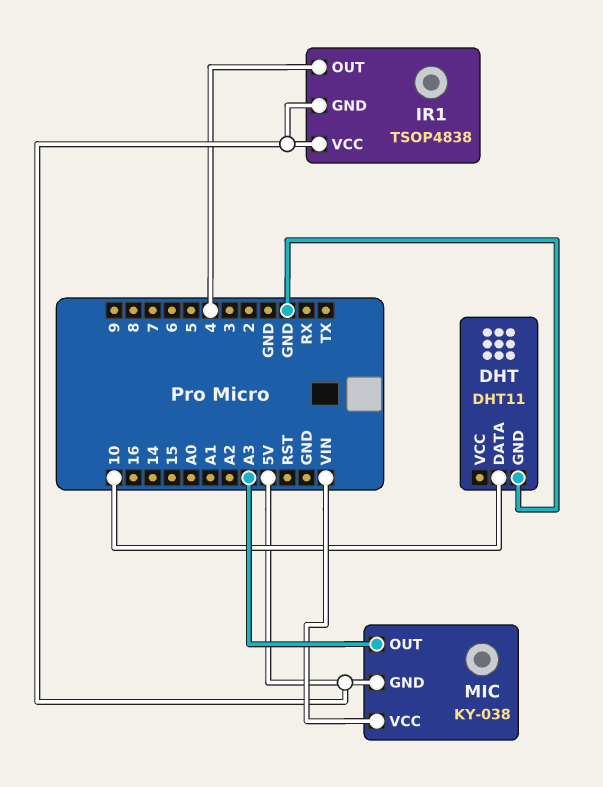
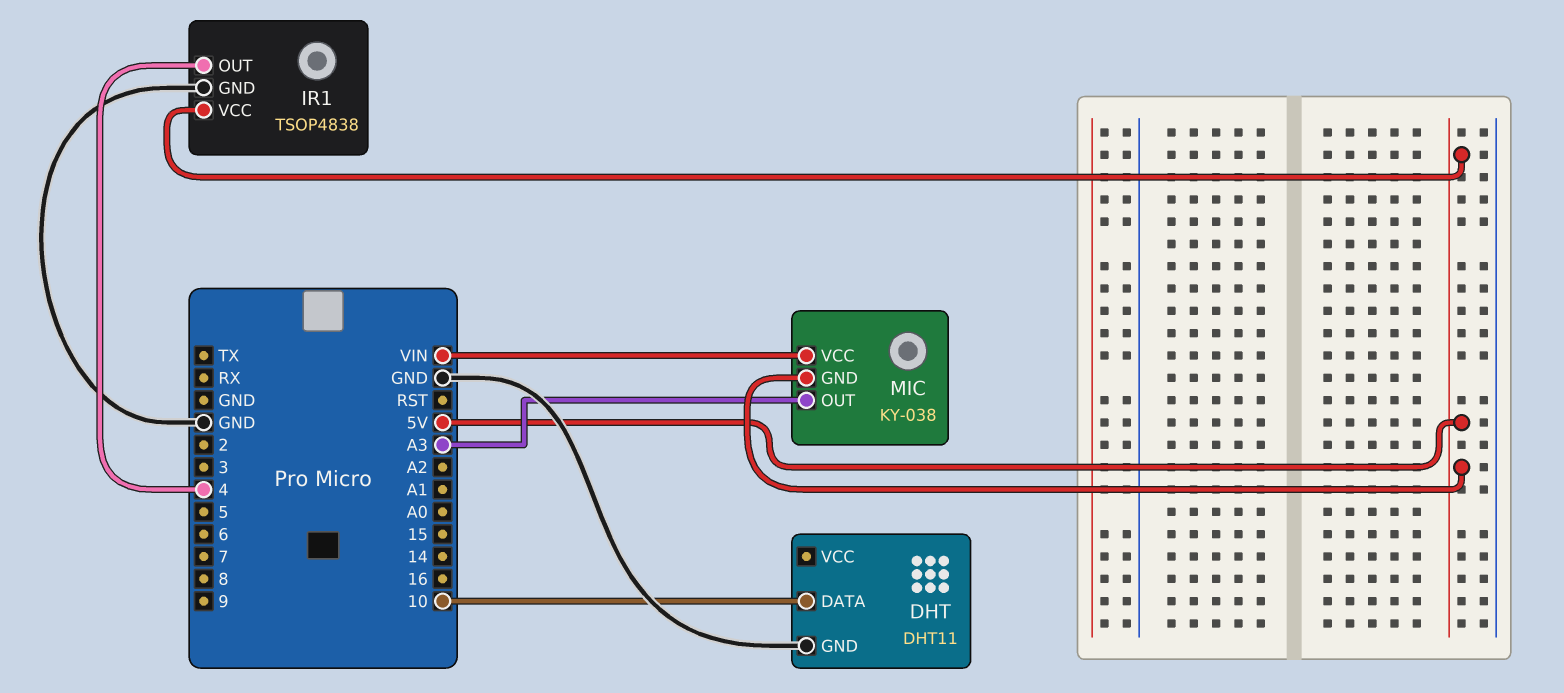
IR1 pin GND: 5V -> GND

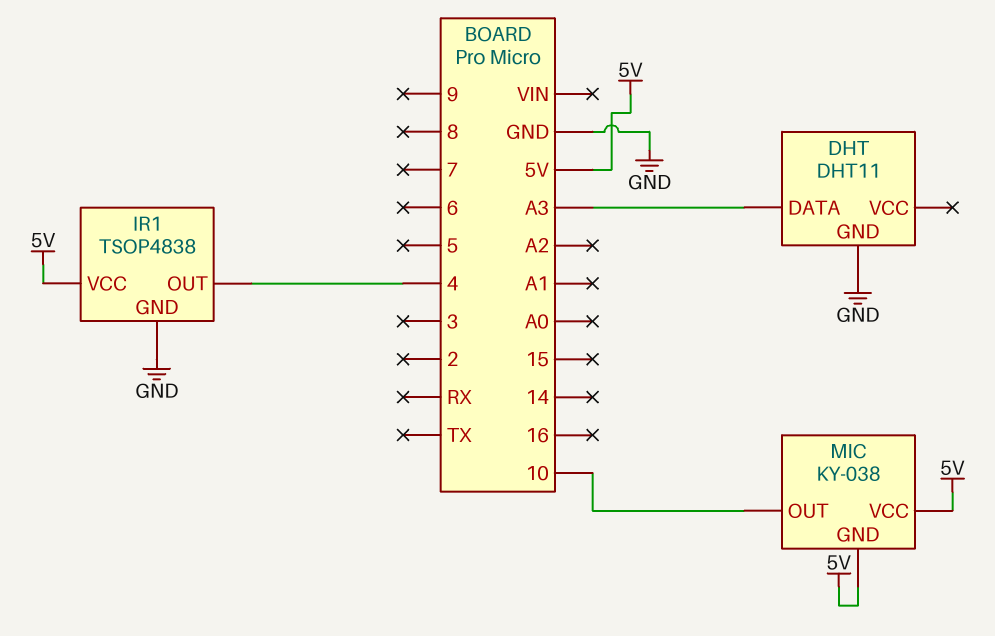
DHT pin DATA: 10 -> A3
MIC pin OUT: A3 -> 10
MIC pin VCC: VIN -> 5V

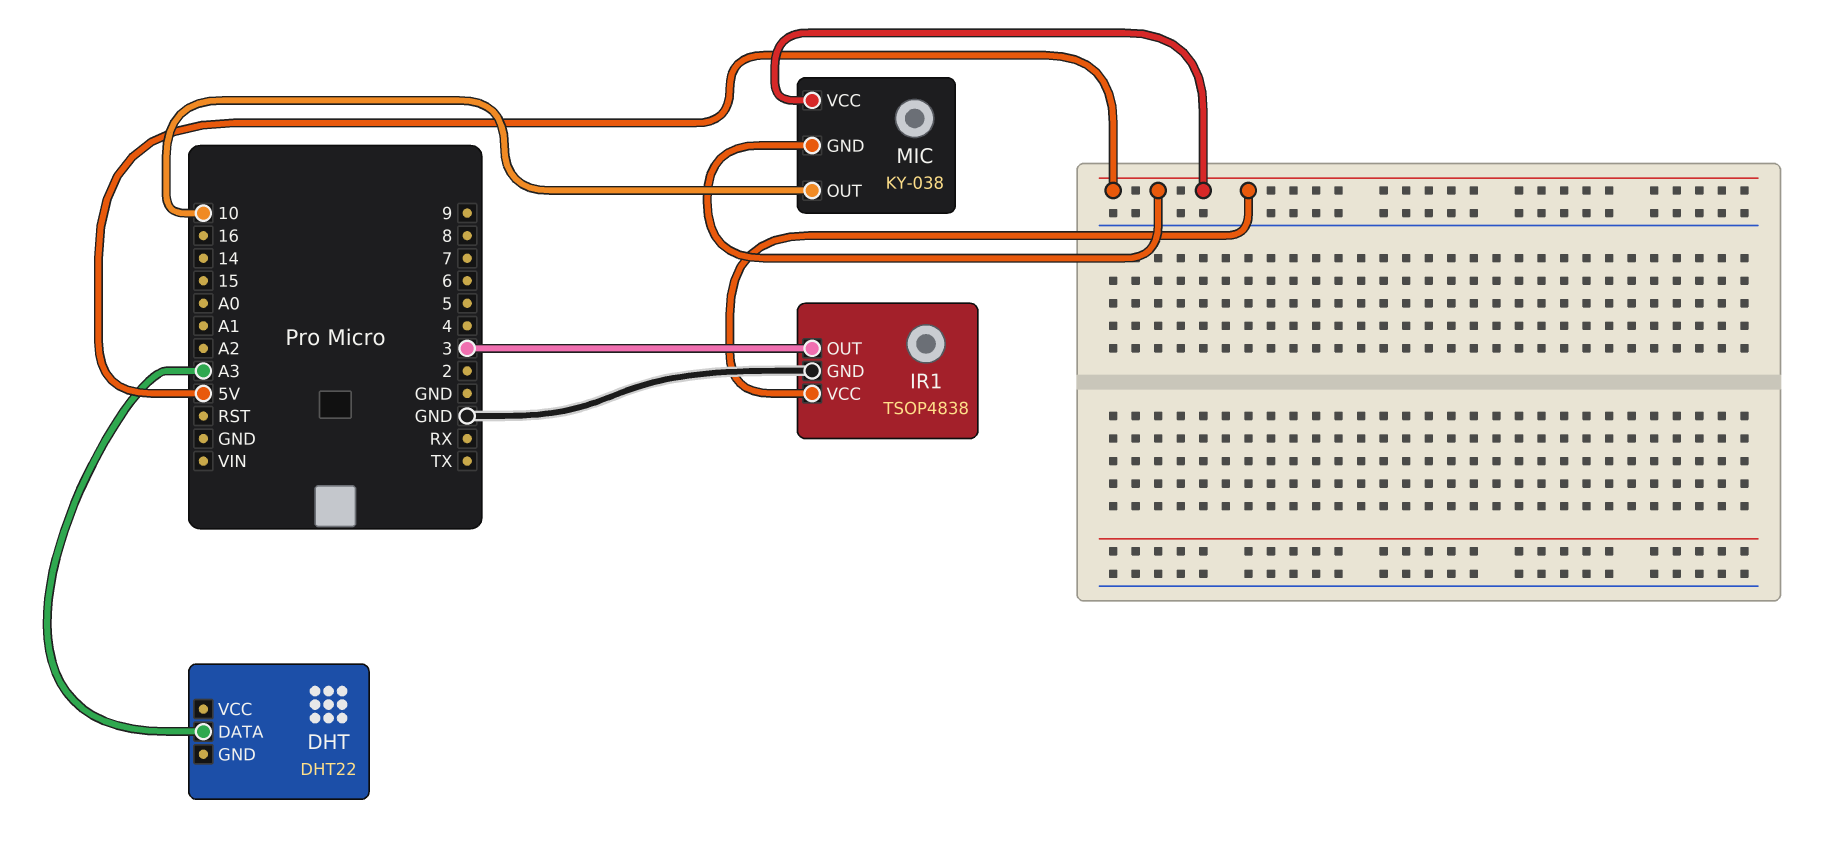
DHT: DHT11 -> DHT22
DHT pin GND: GND -> none
IR1 pin OUT: 4 -> 3

